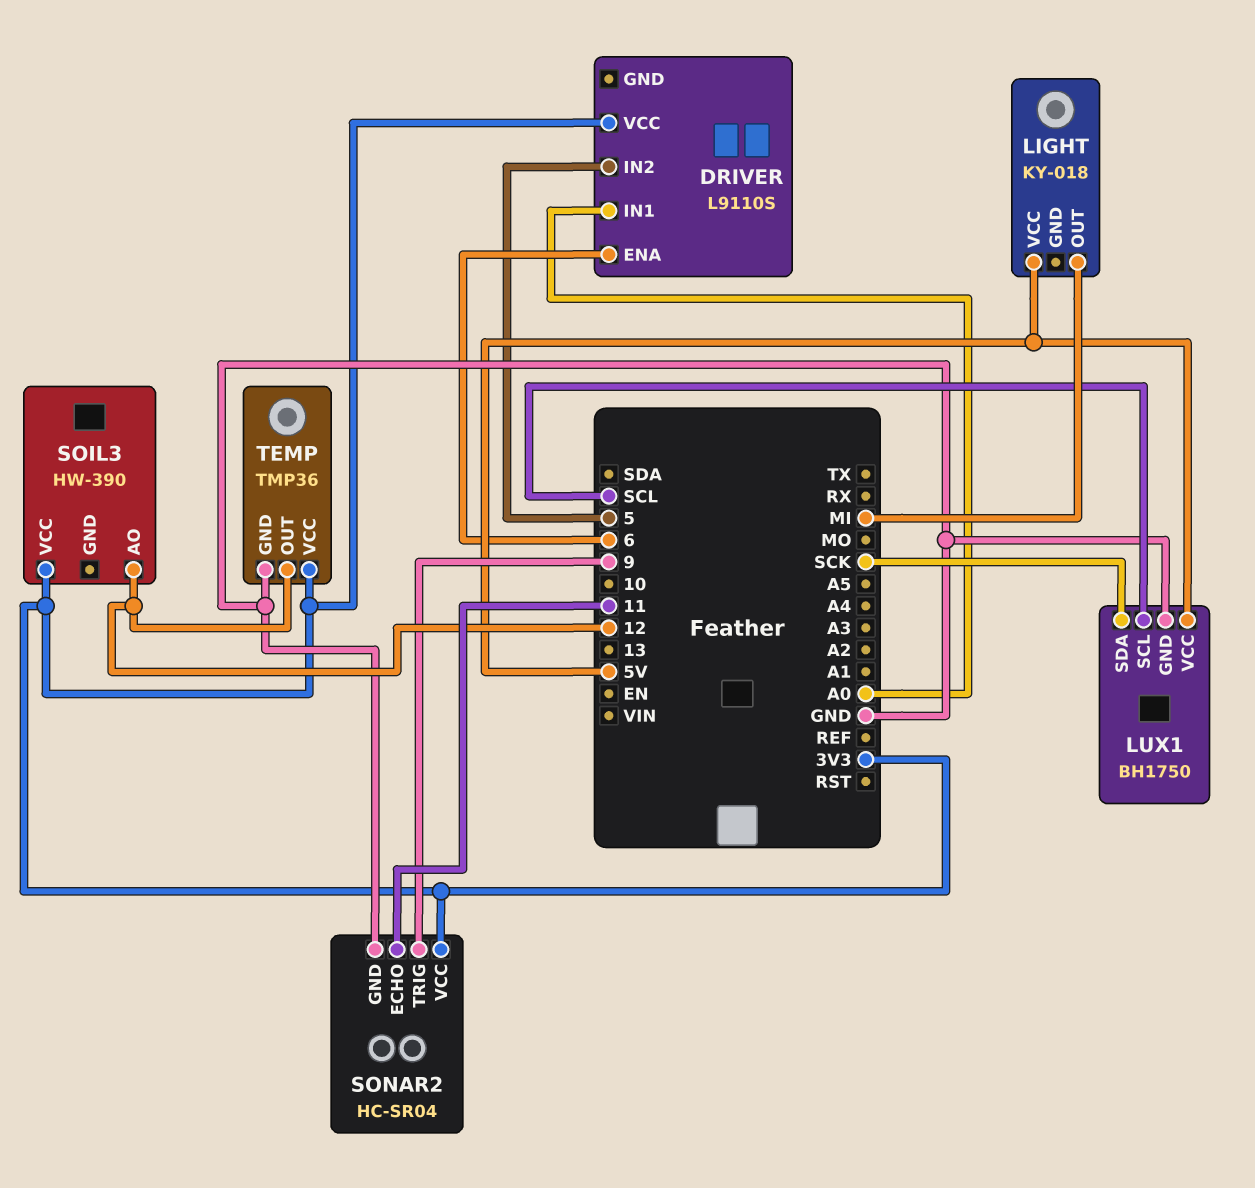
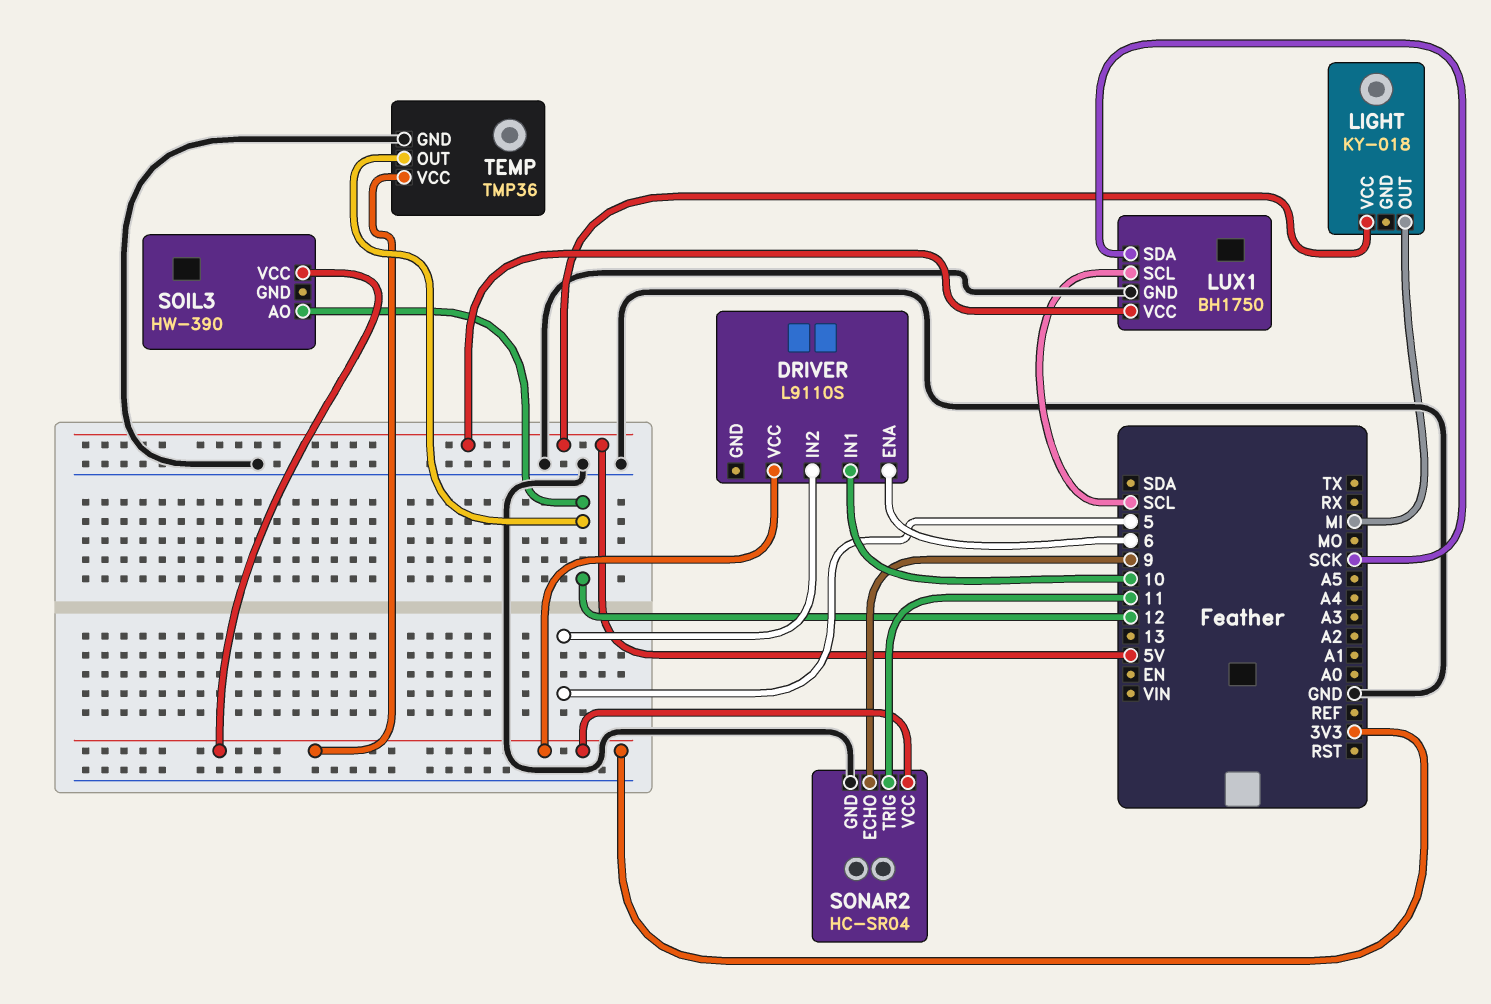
DRIVER pin IN1: A0 -> 10
SONAR2 pin ECHO: 11 -> 9
SONAR2 pin TRIG: 9 -> 11

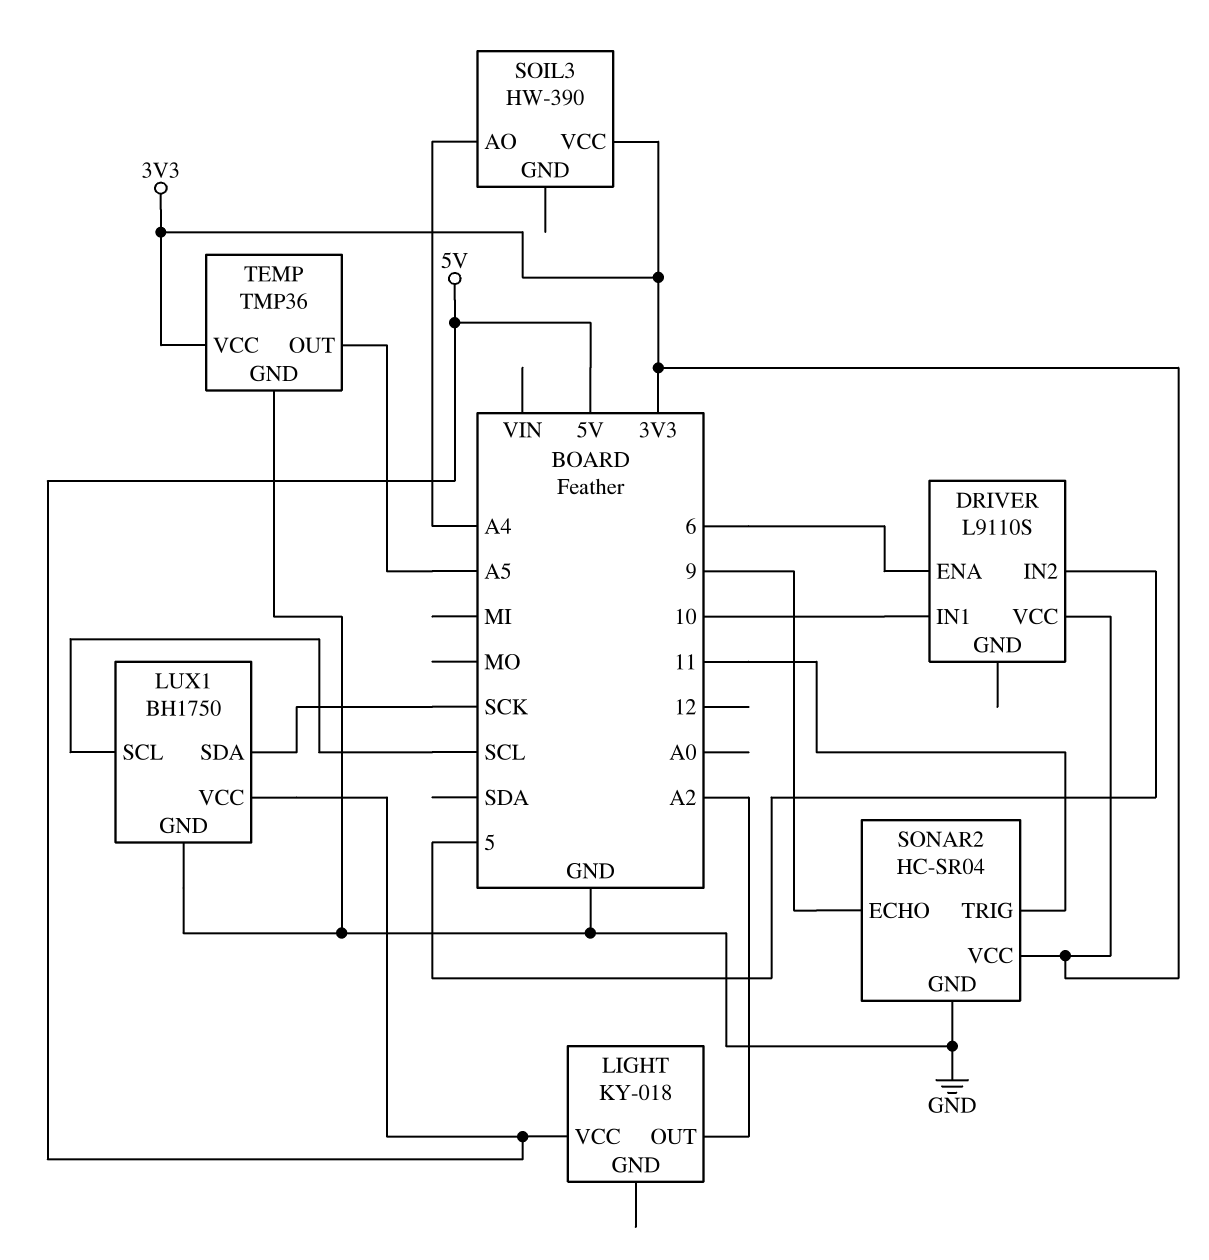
LIGHT pin OUT: MI -> A2
SOIL3 pin AO: 12 -> A4
TEMP pin OUT: 12 -> A5

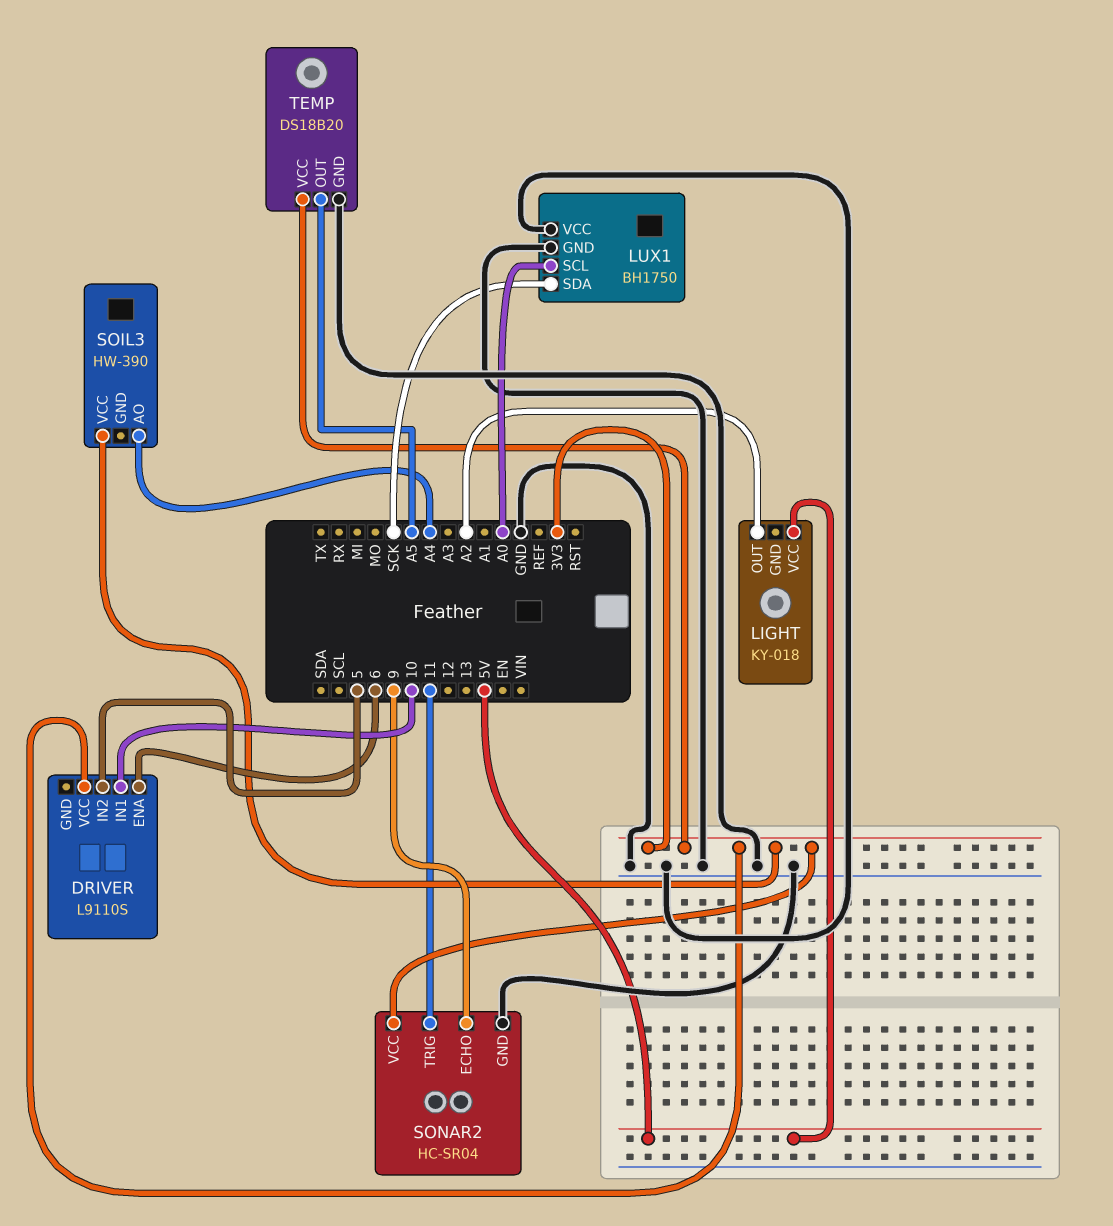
LUX1 pin SCL: SCL -> A0
LUX1 pin VCC: 5V -> GND
TEMP: TMP36 -> DS18B20

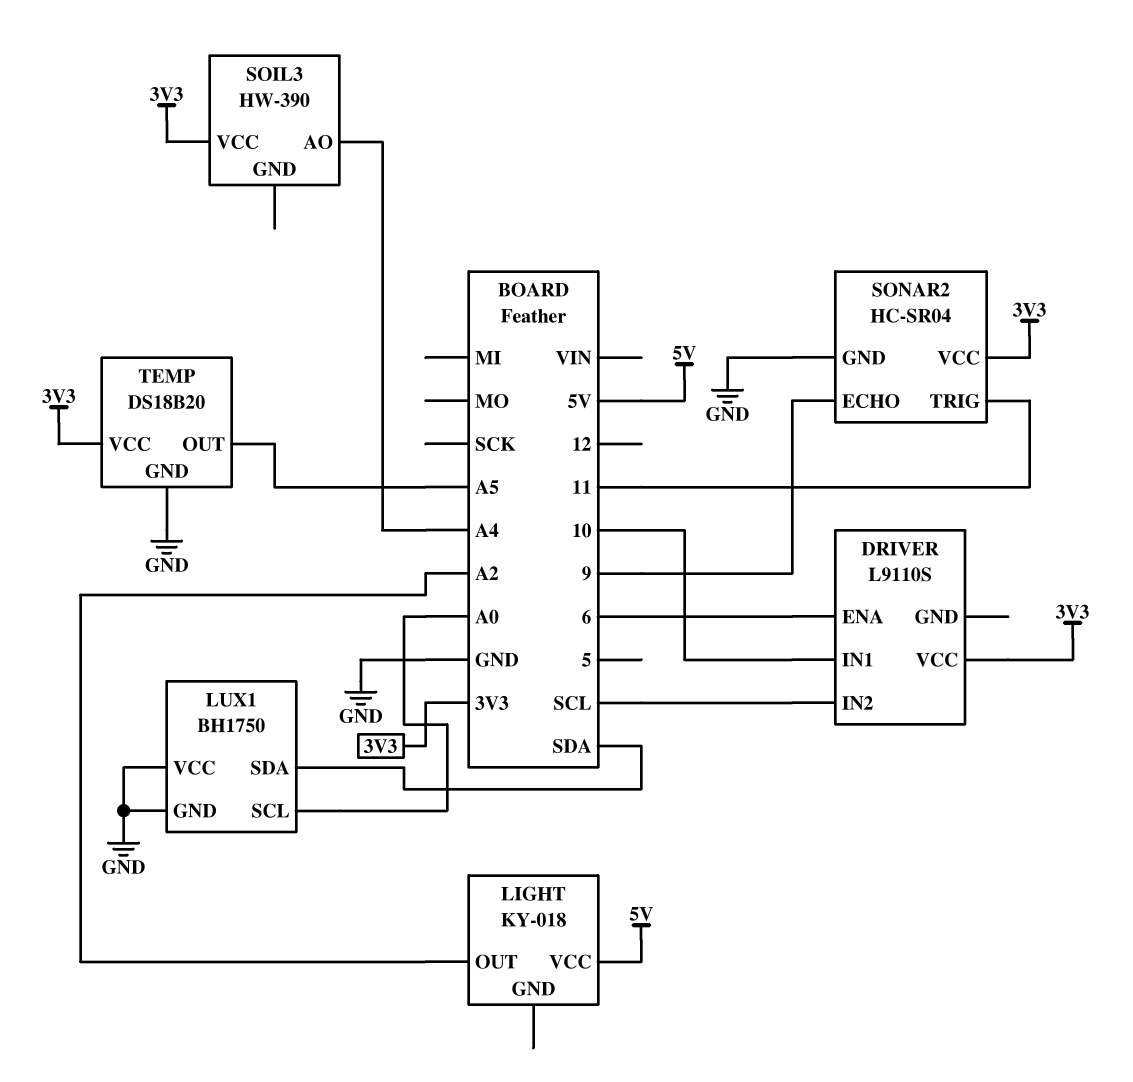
DRIVER pin IN2: 5 -> SCL
LUX1 pin SDA: SCK -> SDA

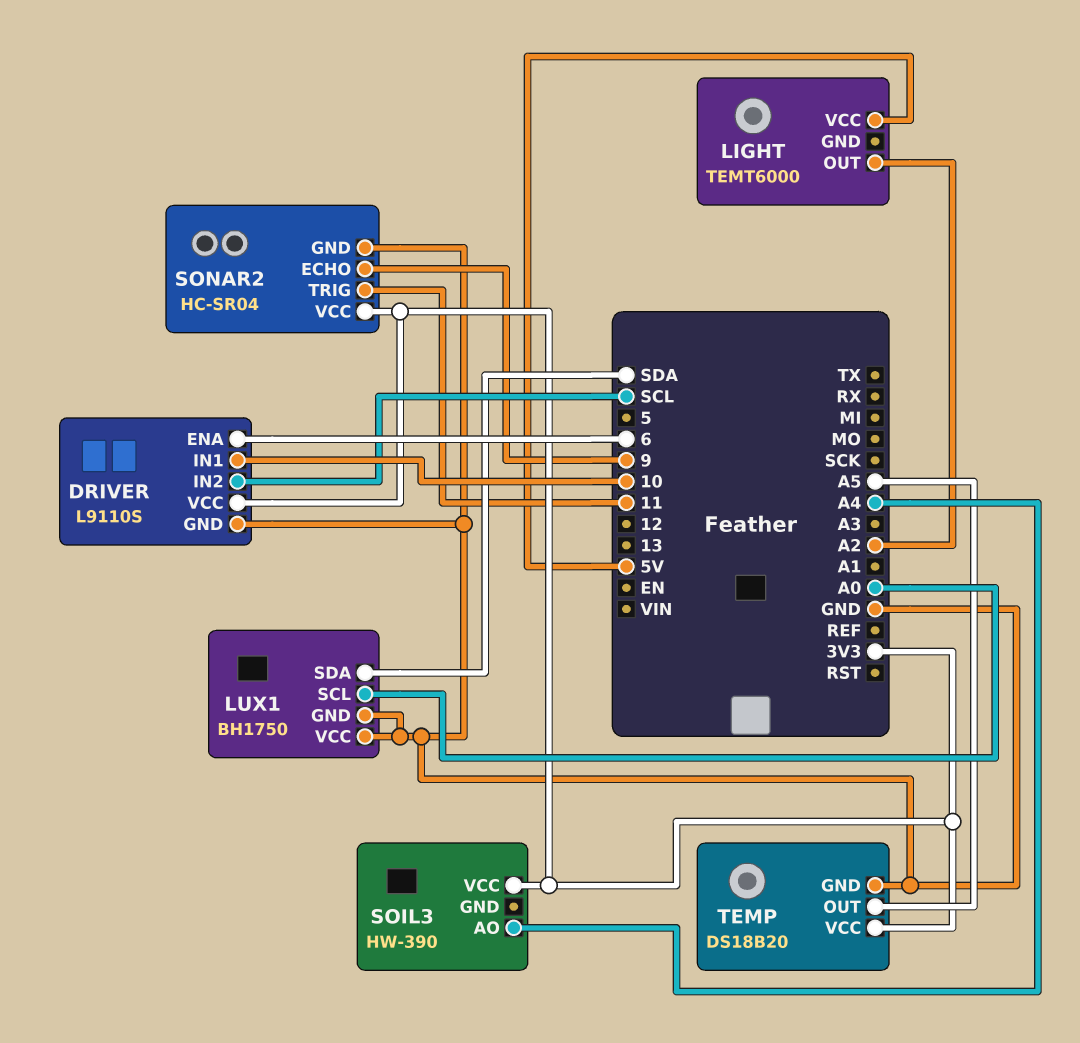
DRIVER pin GND: none -> GND
LIGHT: KY-018 -> TEMT6000

